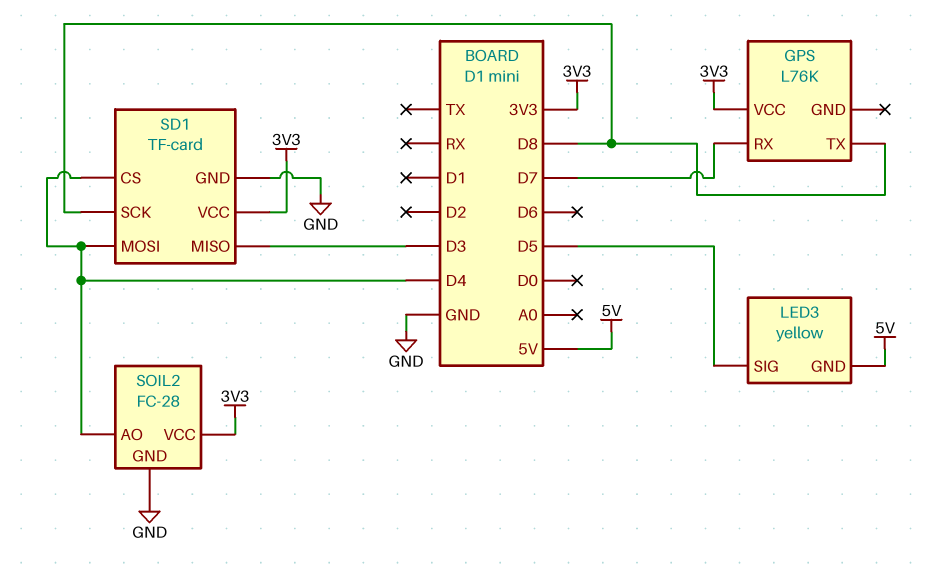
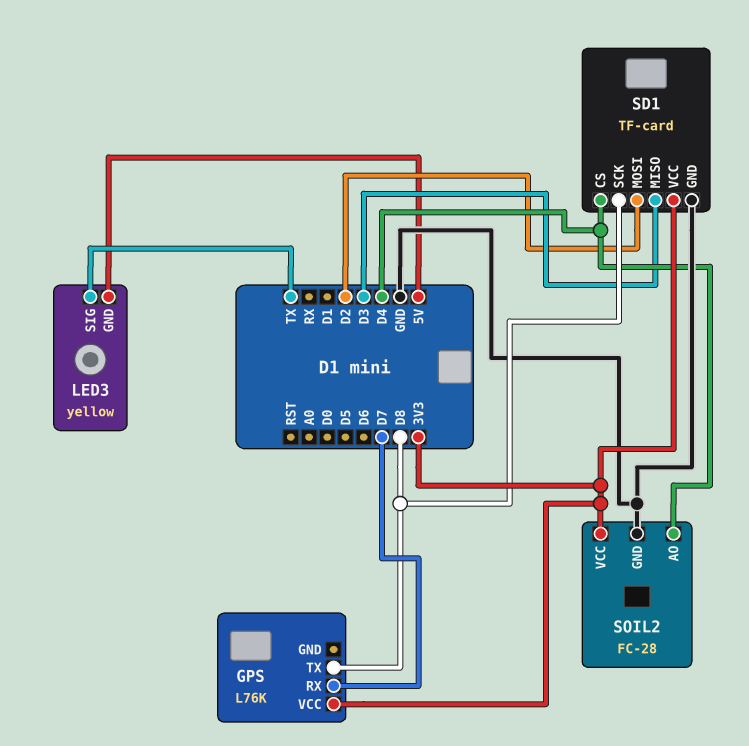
LED3 pin SIG: D5 -> TX
SD1 pin MOSI: D4 -> D2

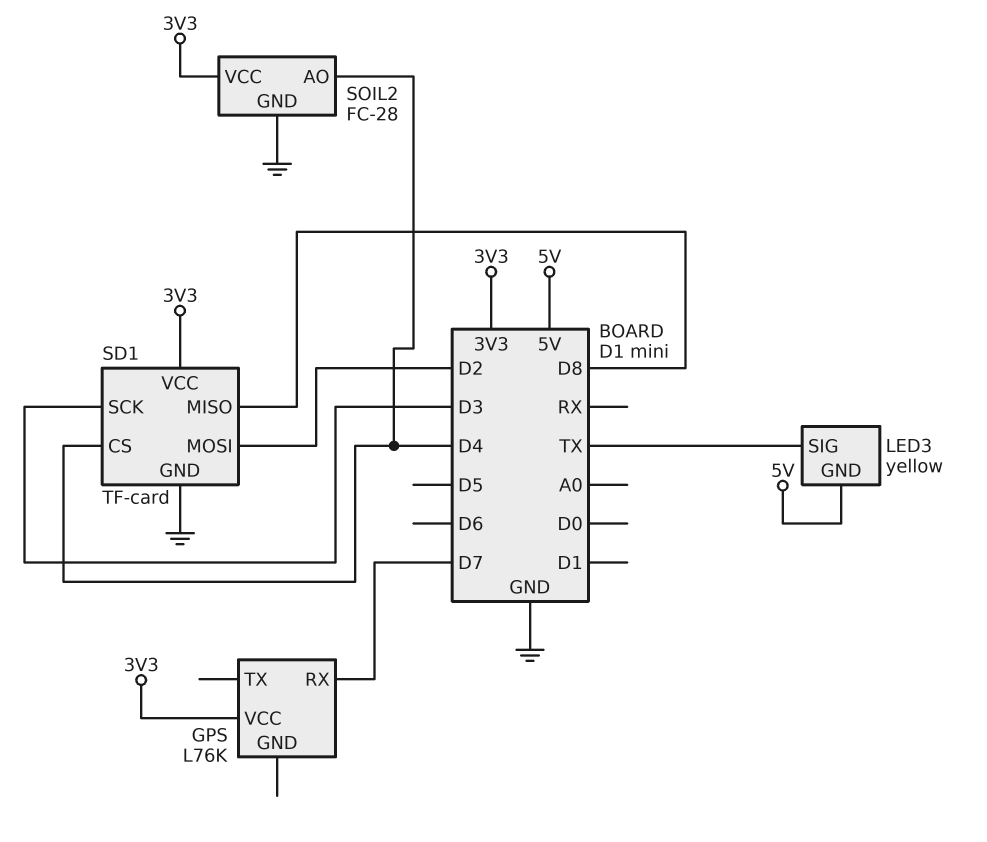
GPS pin TX: D8 -> none
SD1 pin MISO: D3 -> D8
SD1 pin SCK: D8 -> D3

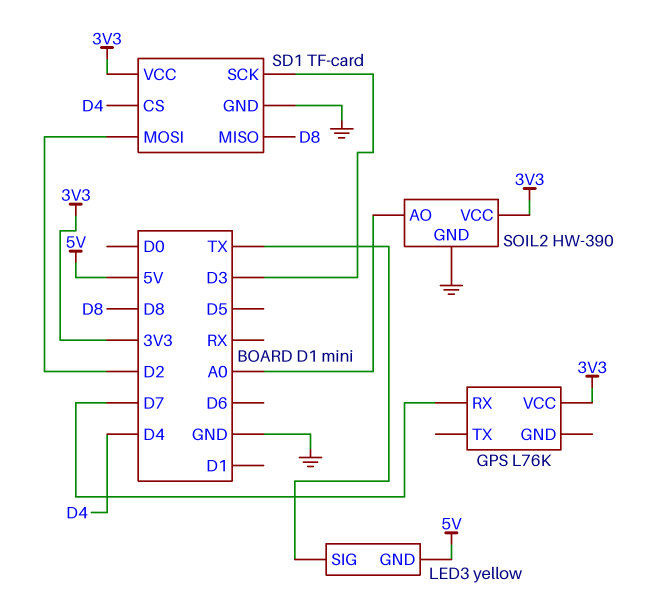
SOIL2: FC-28 -> HW-390
SOIL2 pin AO: D4 -> A0

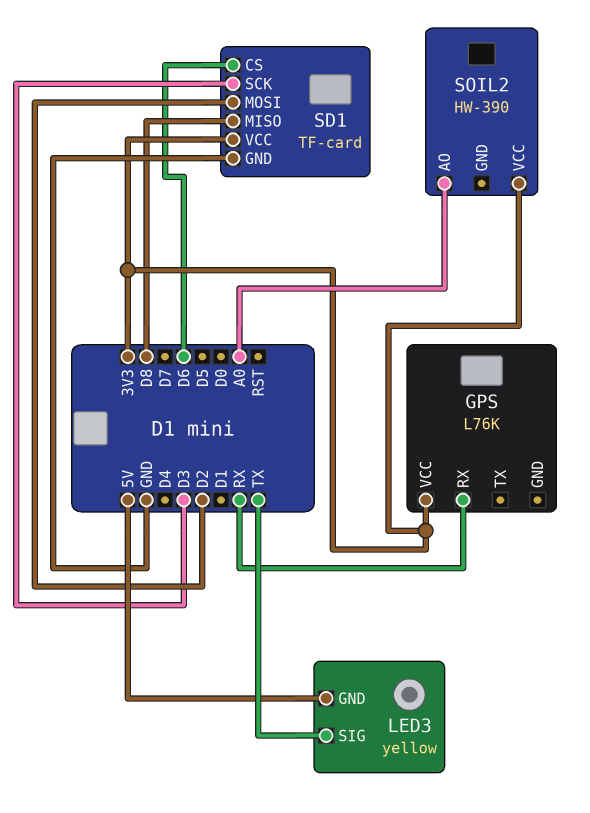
GPS pin RX: D7 -> RX
SD1 pin CS: D4 -> D6
SOIL2 pin GND: GND -> none

